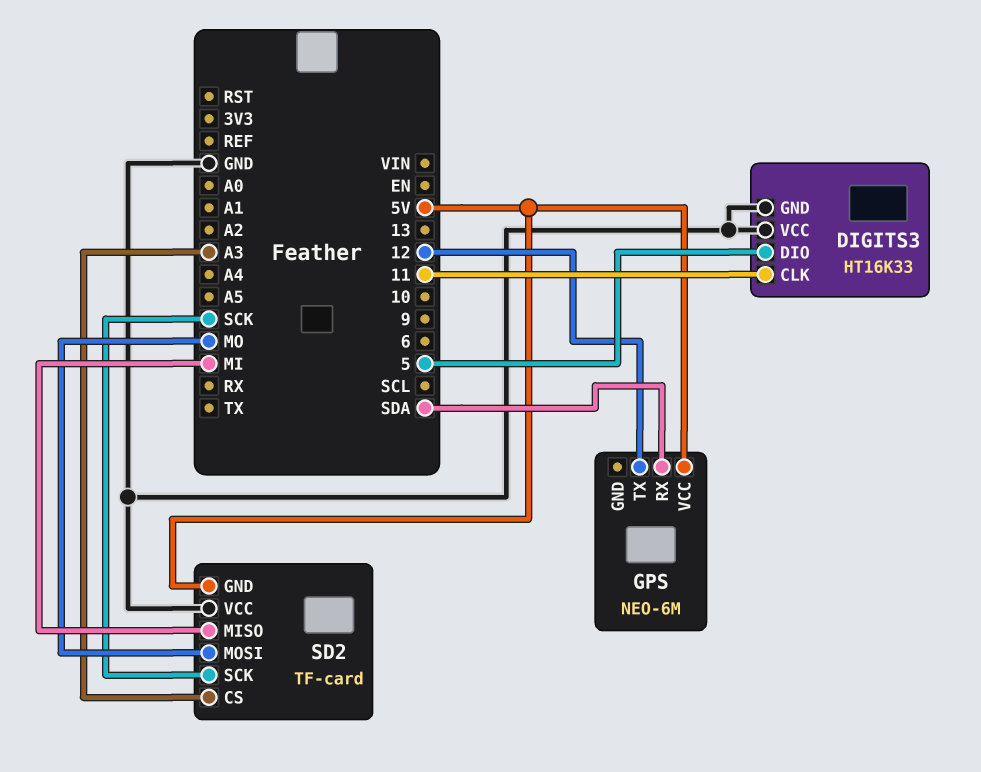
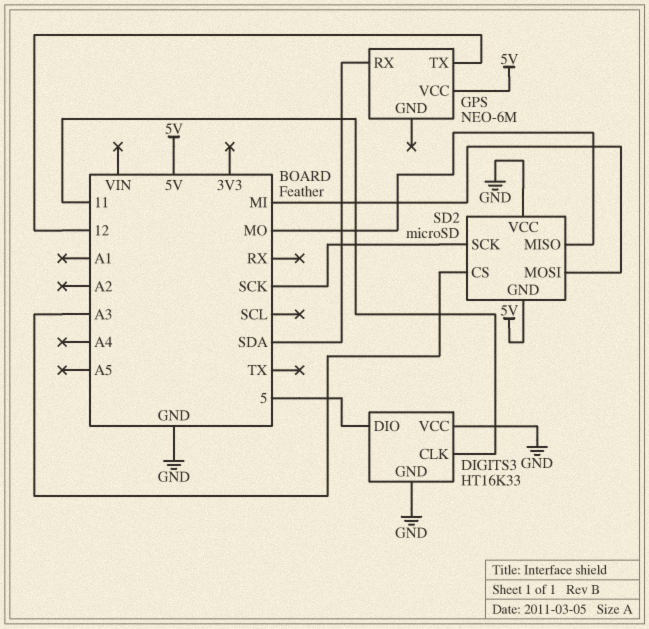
SD2: TF-card -> microSD
SD2 pin MISO: MI -> MO
SD2 pin MOSI: MO -> MI

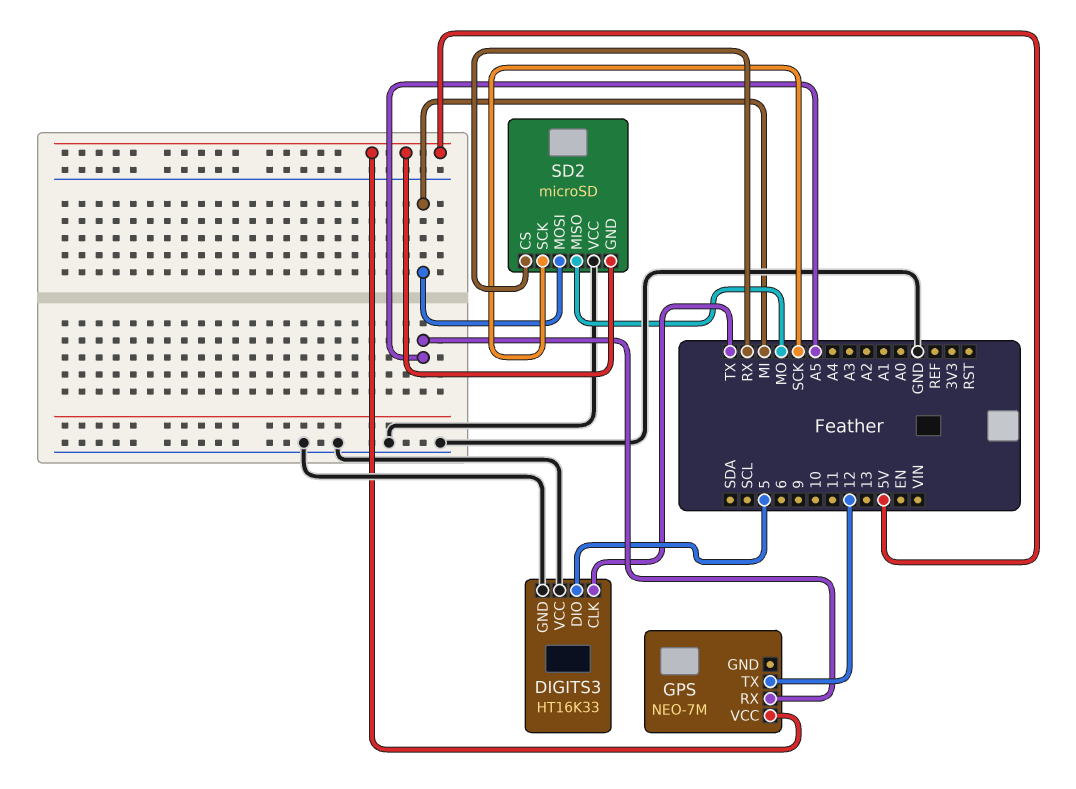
DIGITS3 pin CLK: 11 -> TX
GPS: NEO-6M -> NEO-7M
GPS pin RX: SDA -> A5
SD2 pin CS: A3 -> RX

